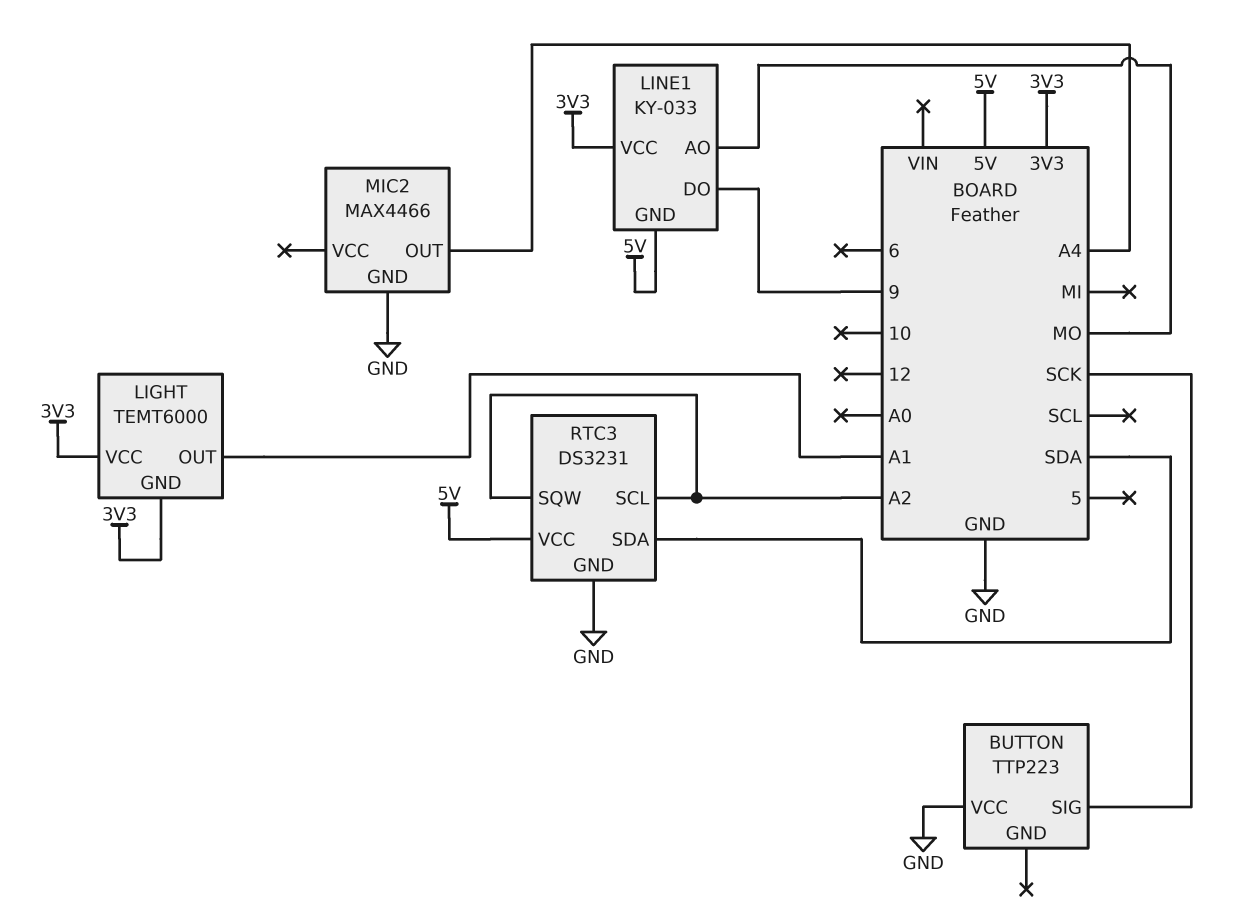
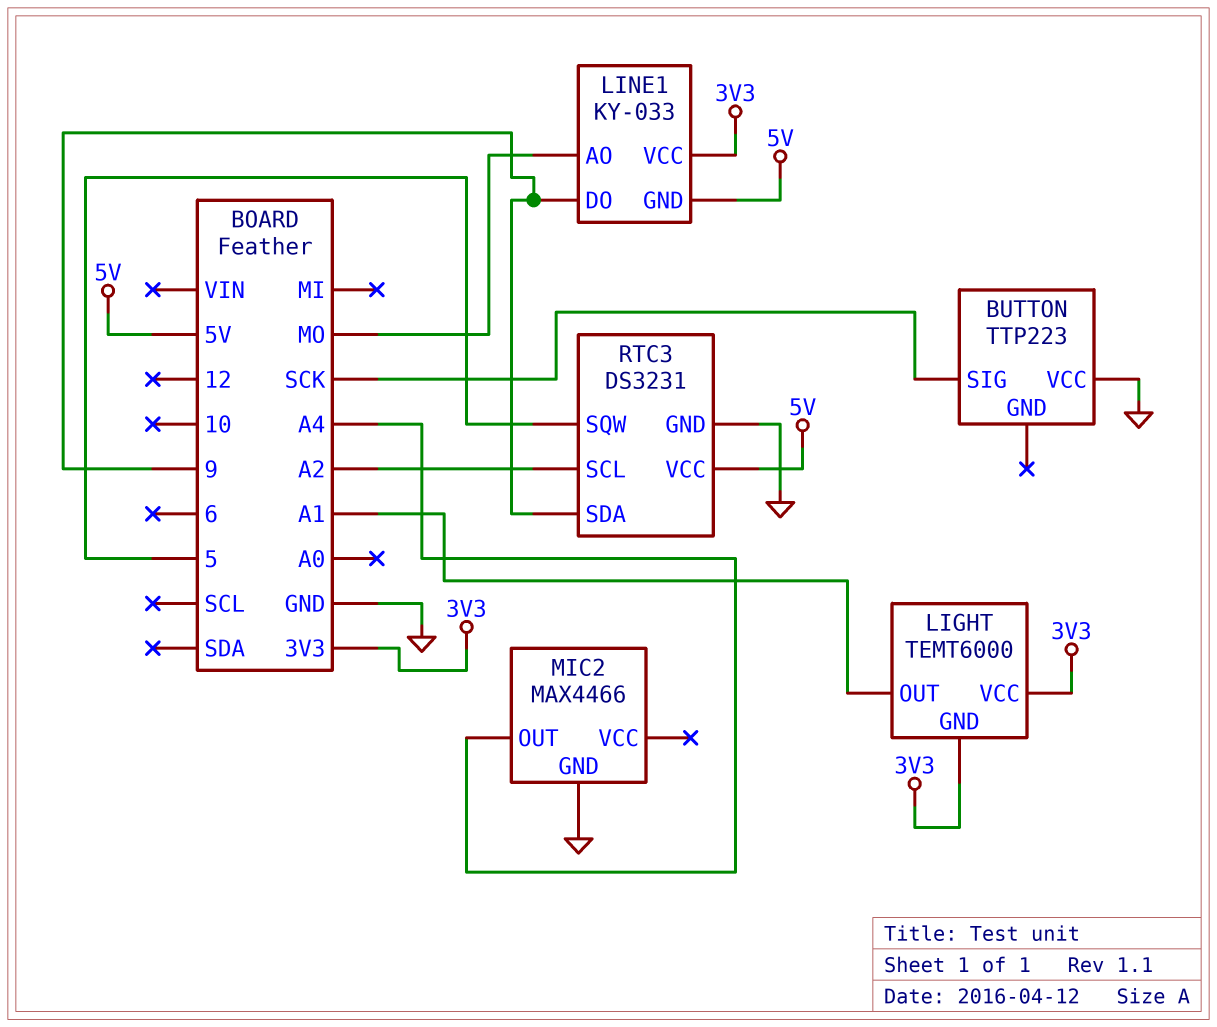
RTC3 pin SDA: SDA -> 9
RTC3 pin SQW: A2 -> 5

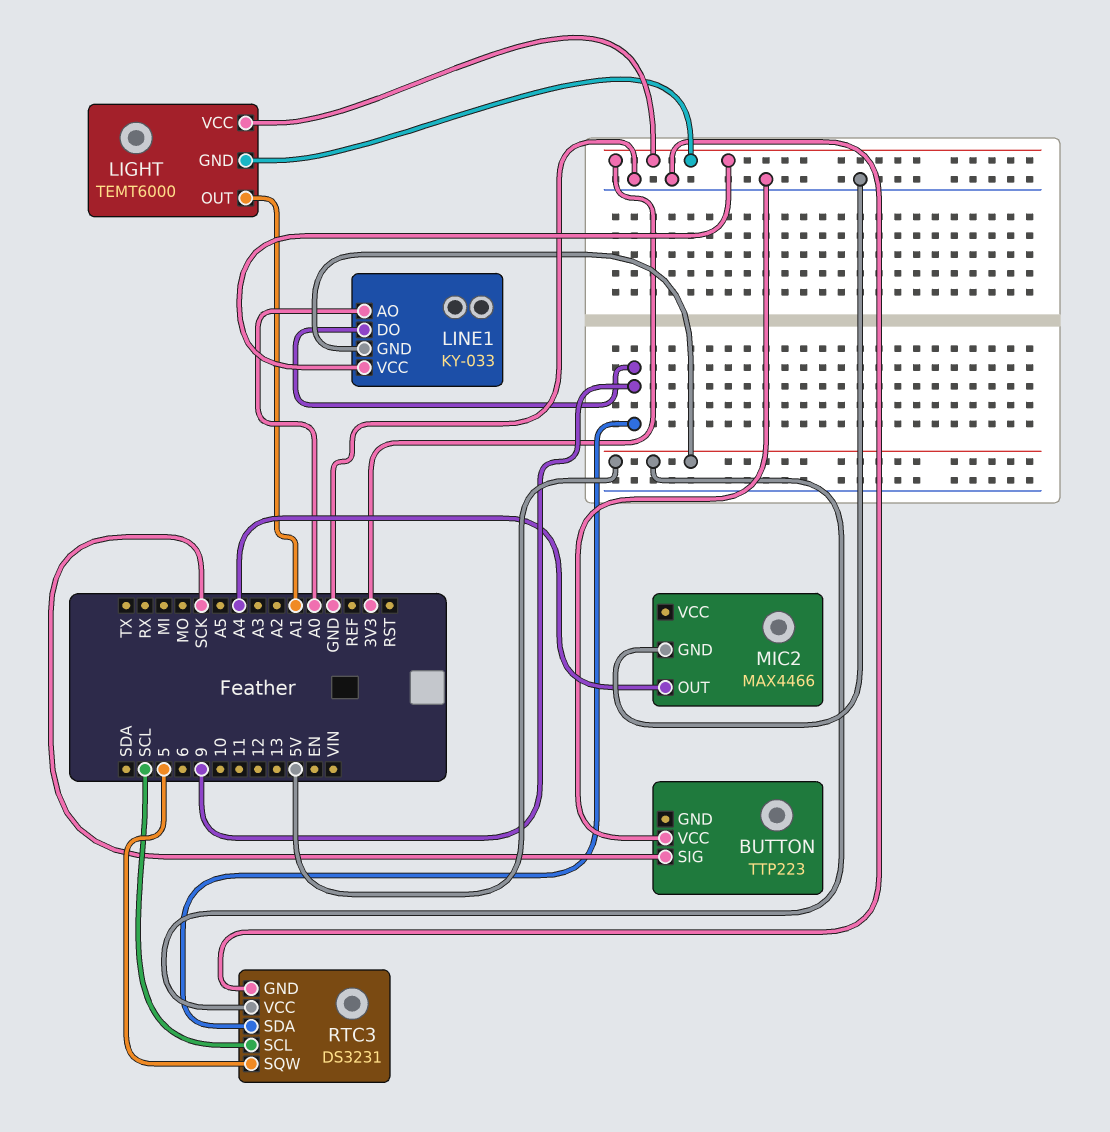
LINE1 pin AO: MO -> A0
RTC3 pin SCL: A2 -> SCL

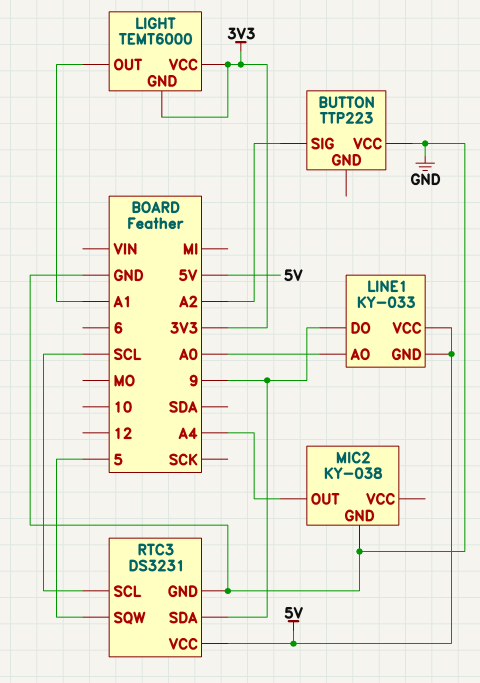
BUTTON pin SIG: SCK -> A2
LINE1 pin VCC: 3V3 -> 5V
MIC2: MAX4466 -> KY-038

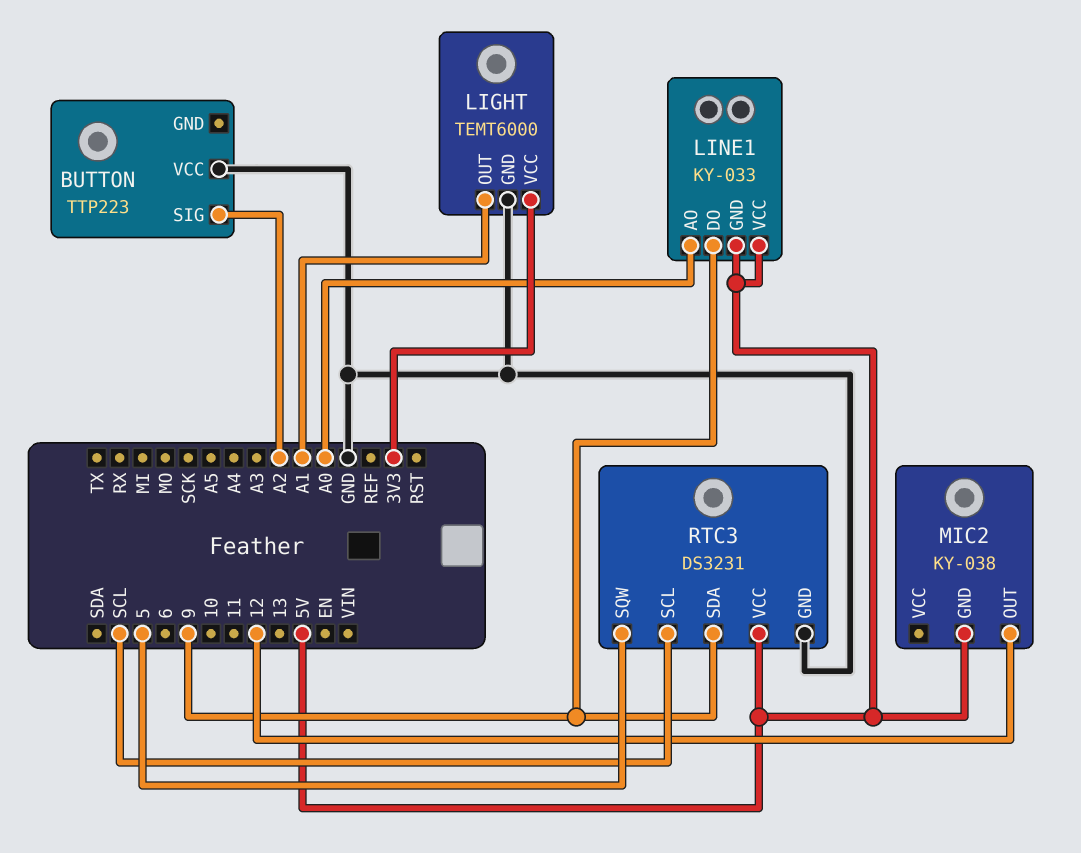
LIGHT pin GND: 3V3 -> GND
MIC2 pin GND: GND -> 5V
MIC2 pin OUT: A4 -> 12

